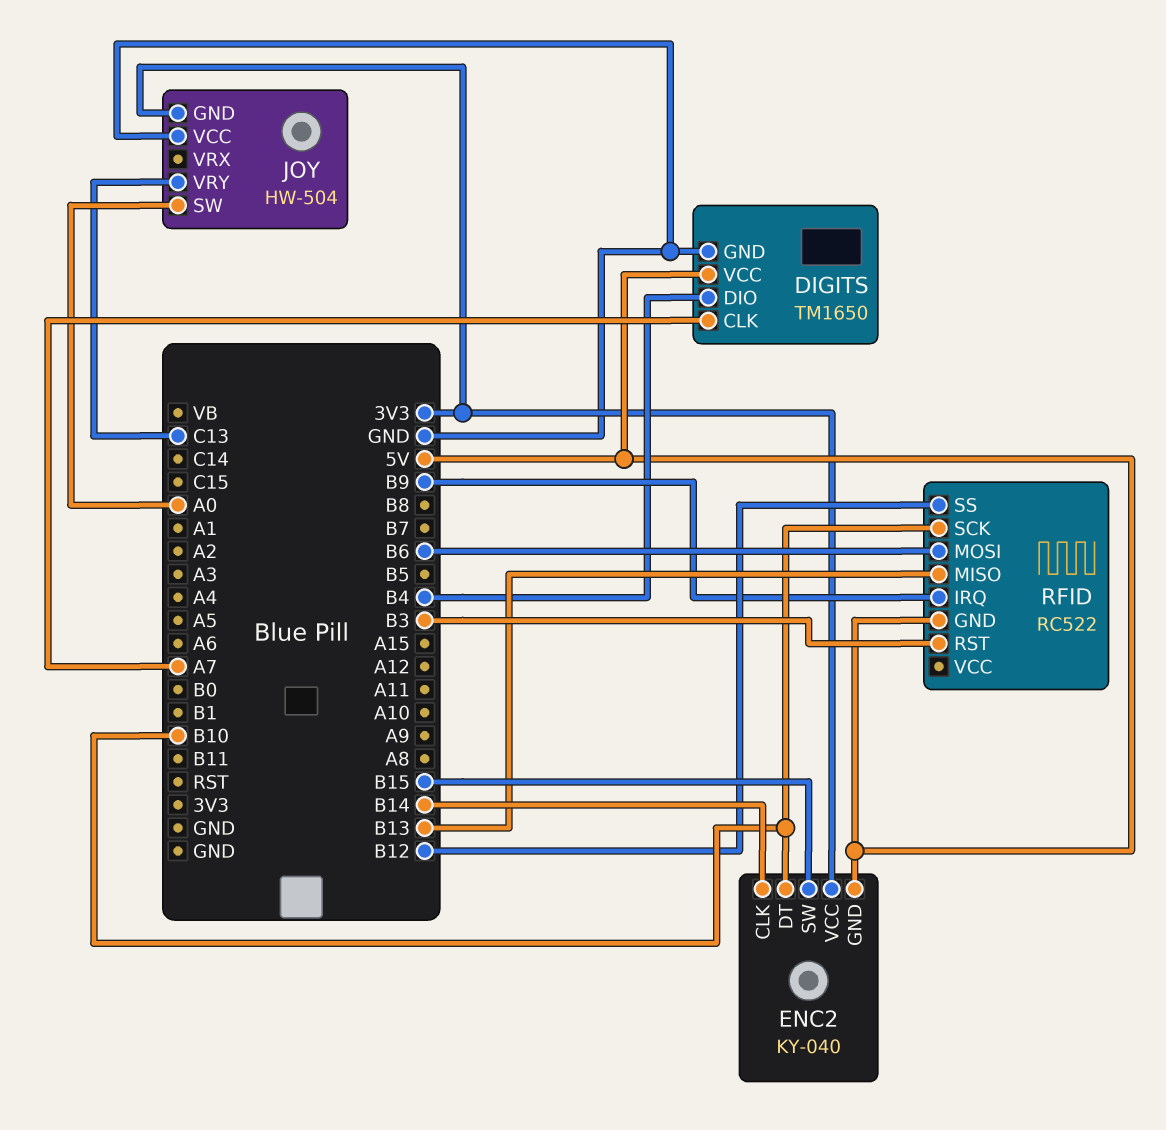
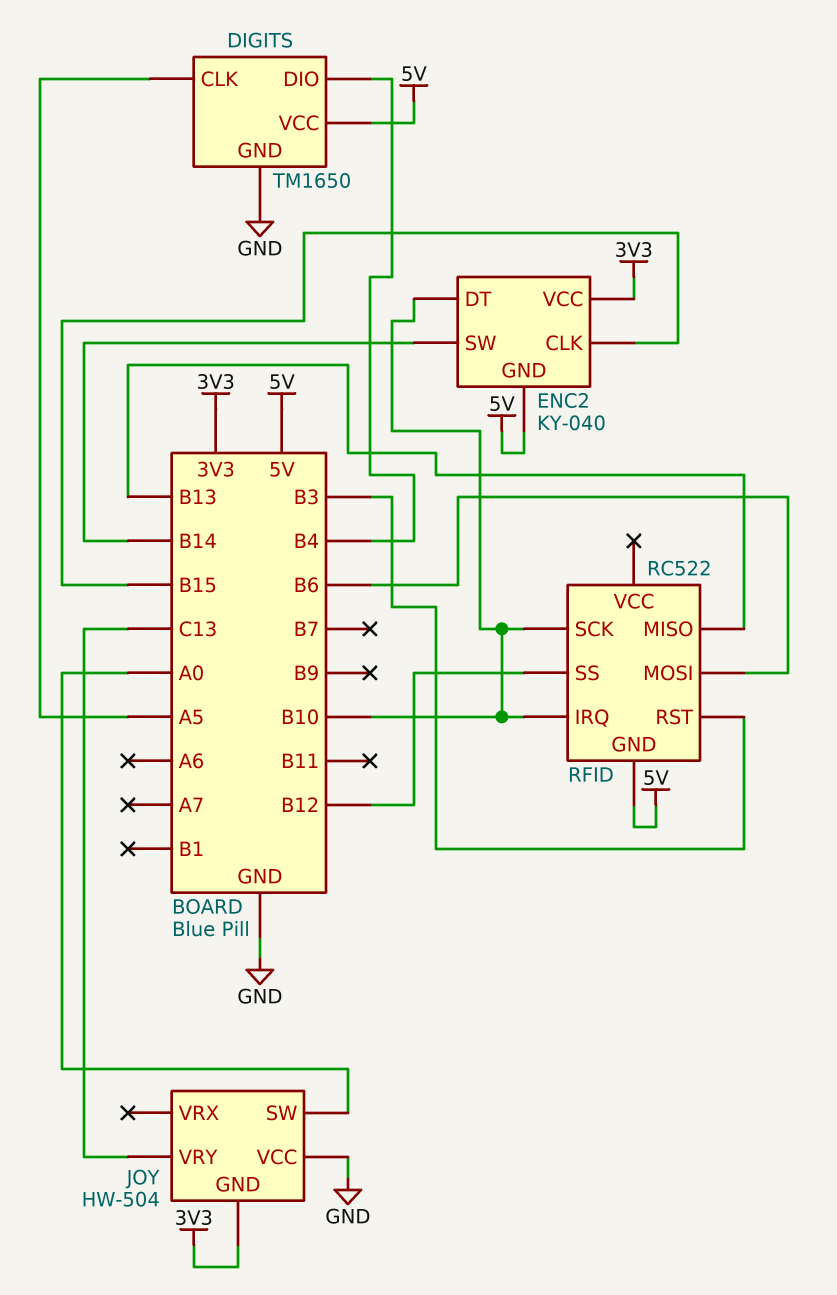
DIGITS pin CLK: A7 -> A5
ENC2 pin CLK: B14 -> B15
ENC2 pin SW: B15 -> B14
RFID pin IRQ: B9 -> B10

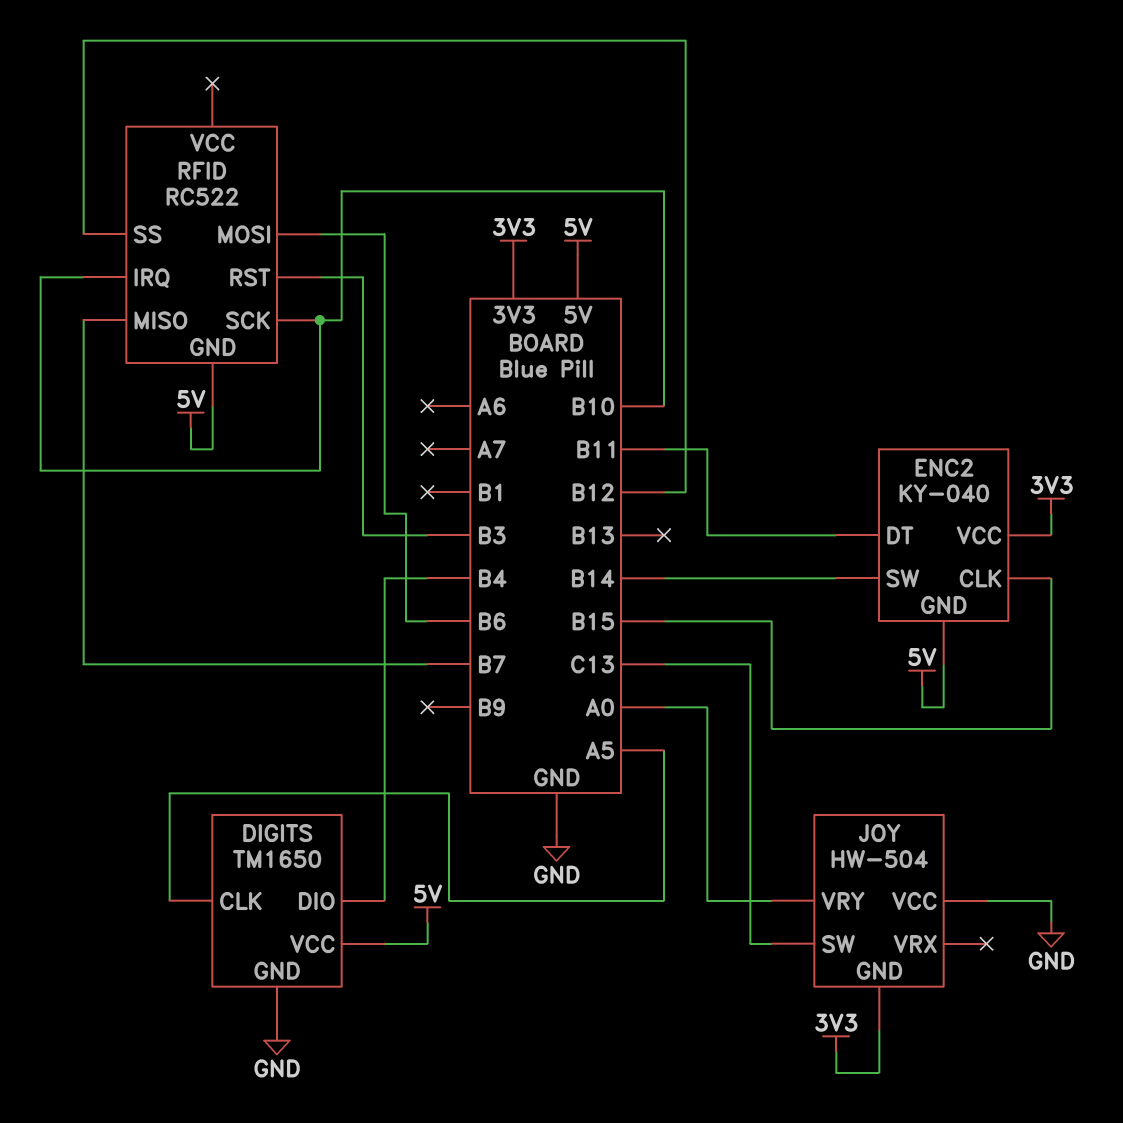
ENC2 pin DT: B10 -> B11
JOY pin SW: A0 -> C13
JOY pin VRY: C13 -> A0
RFID pin MISO: B13 -> B7

